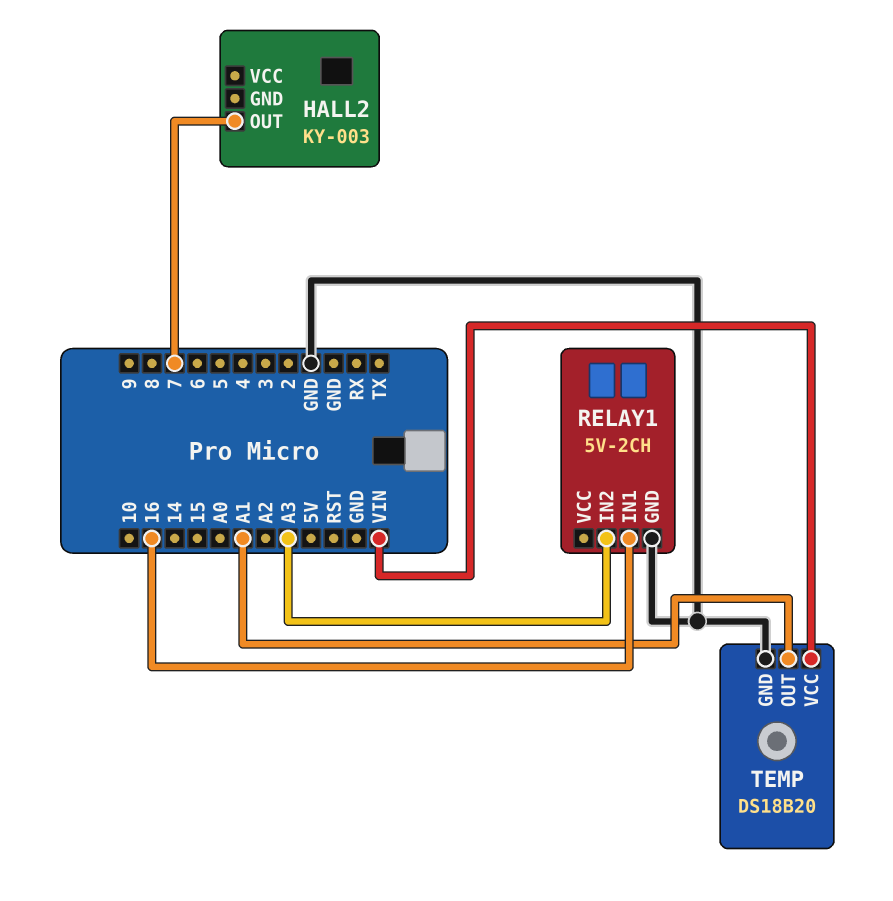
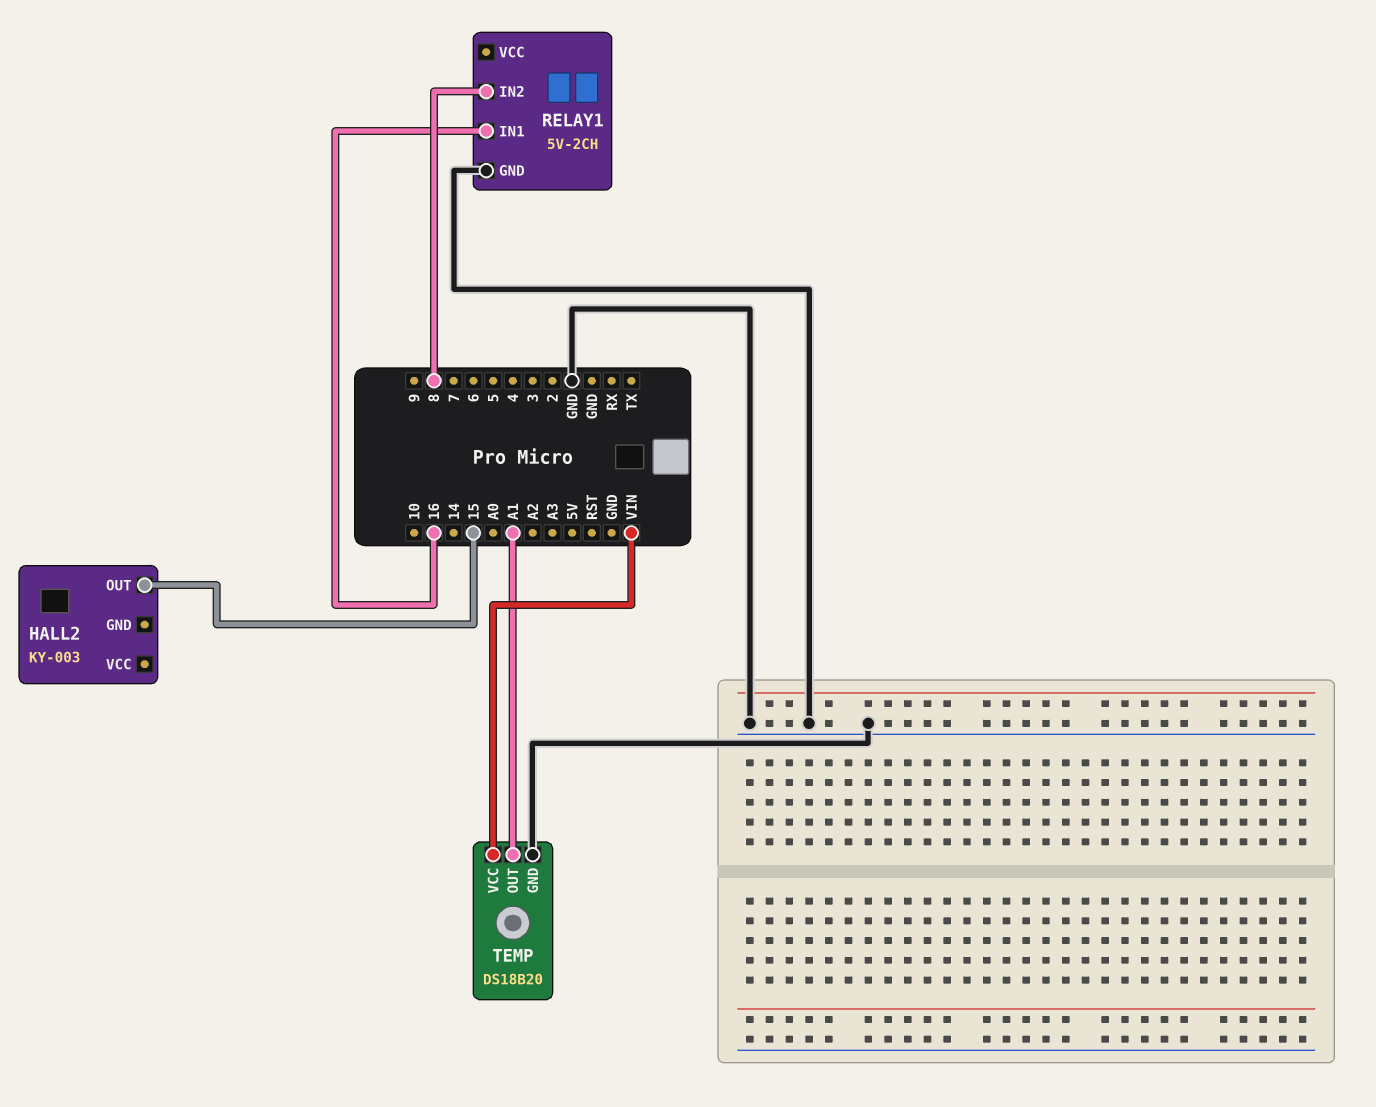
HALL2 pin OUT: 7 -> 15
RELAY1 pin IN2: A3 -> 8

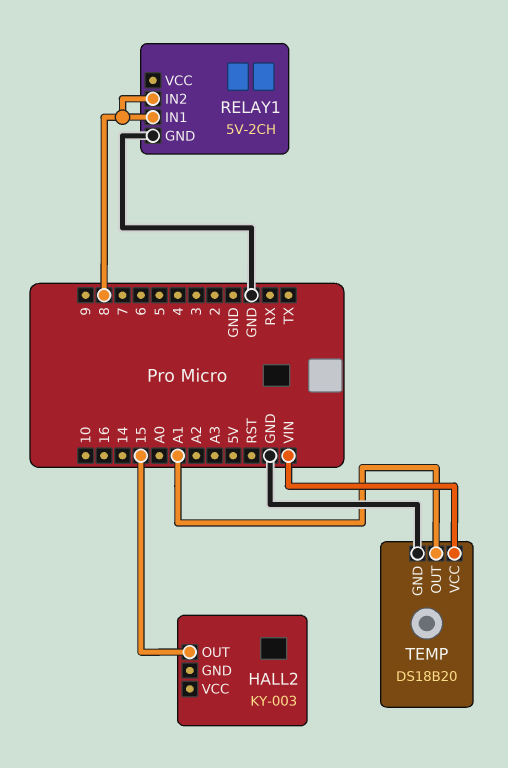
RELAY1 pin IN1: 16 -> 8

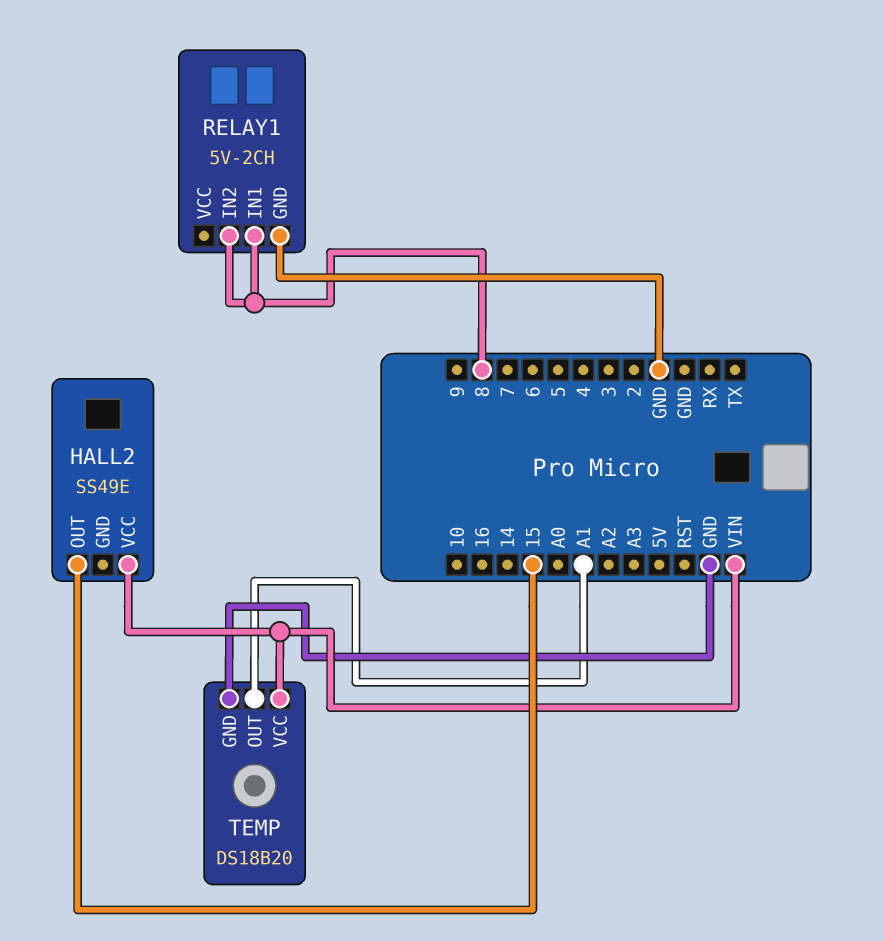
HALL2: KY-003 -> SS49E
HALL2 pin VCC: none -> VIN

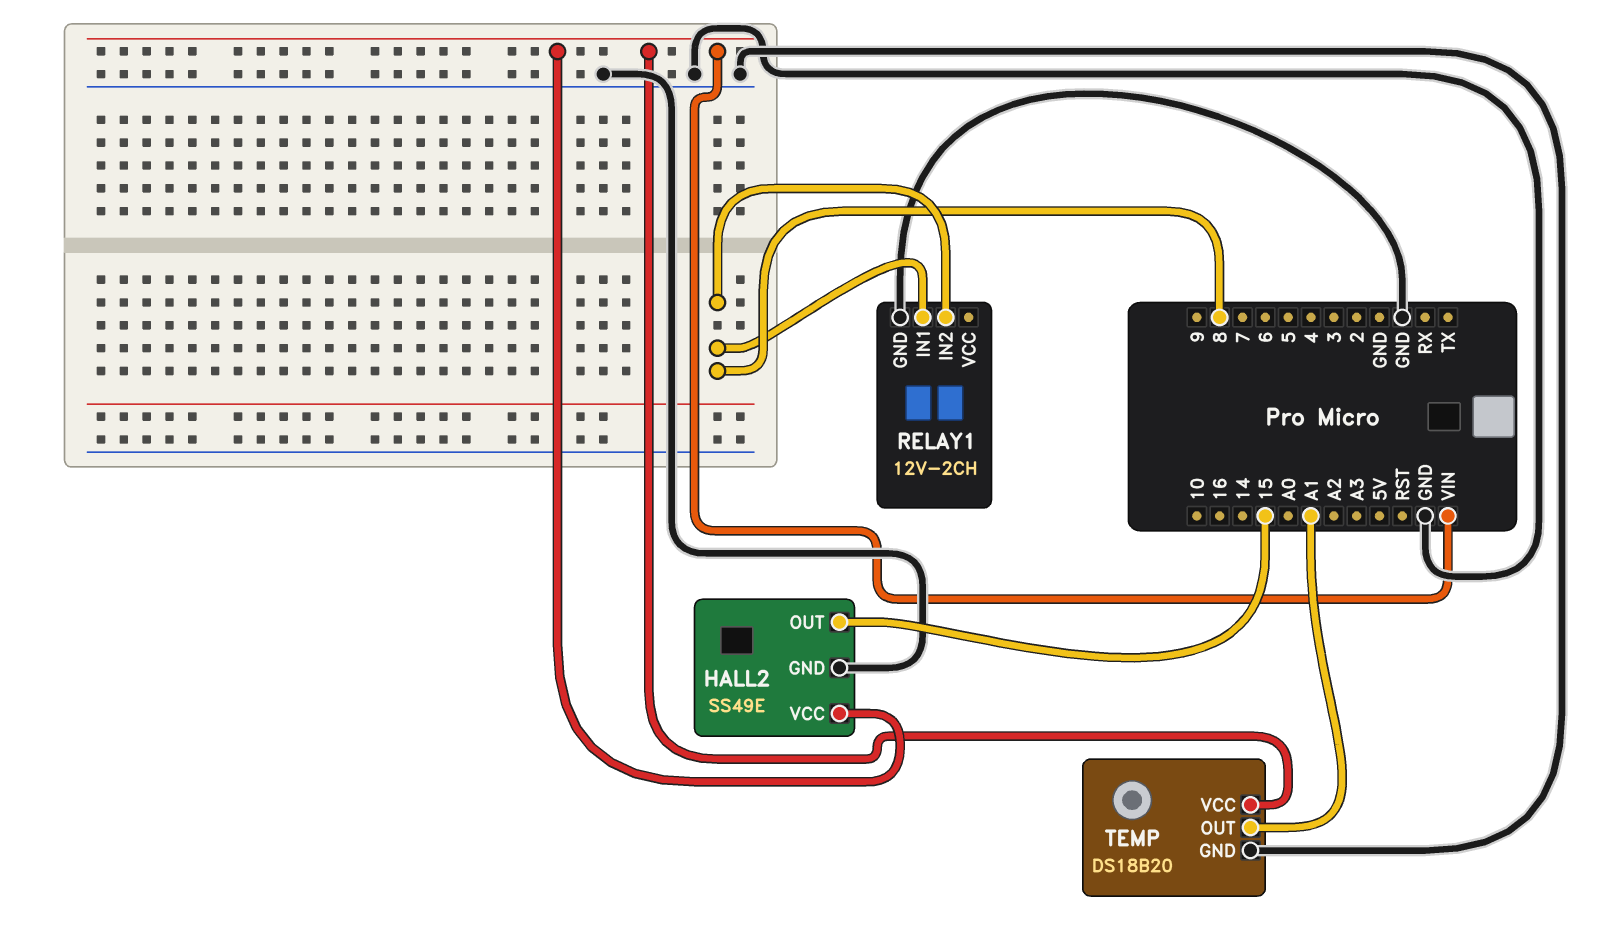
HALL2 pin GND: none -> GND
RELAY1: 5V-2CH -> 12V-2CH

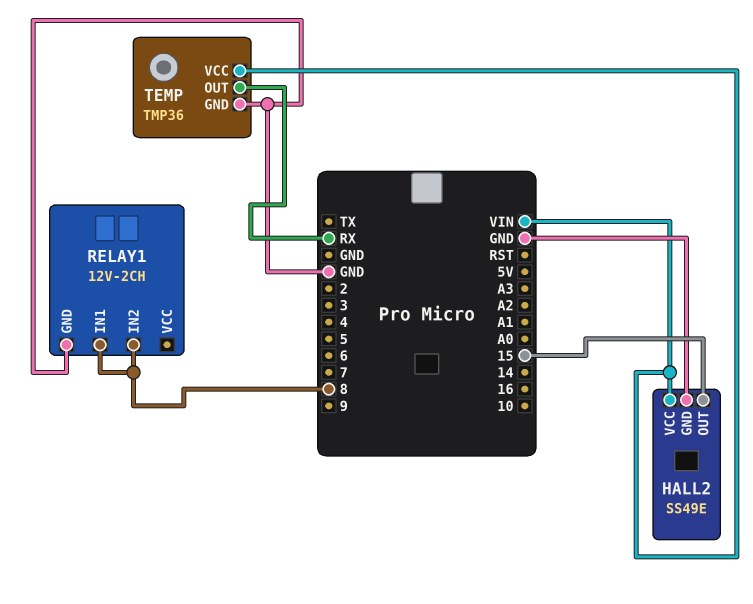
TEMP: DS18B20 -> TMP36
TEMP pin OUT: A1 -> RX

